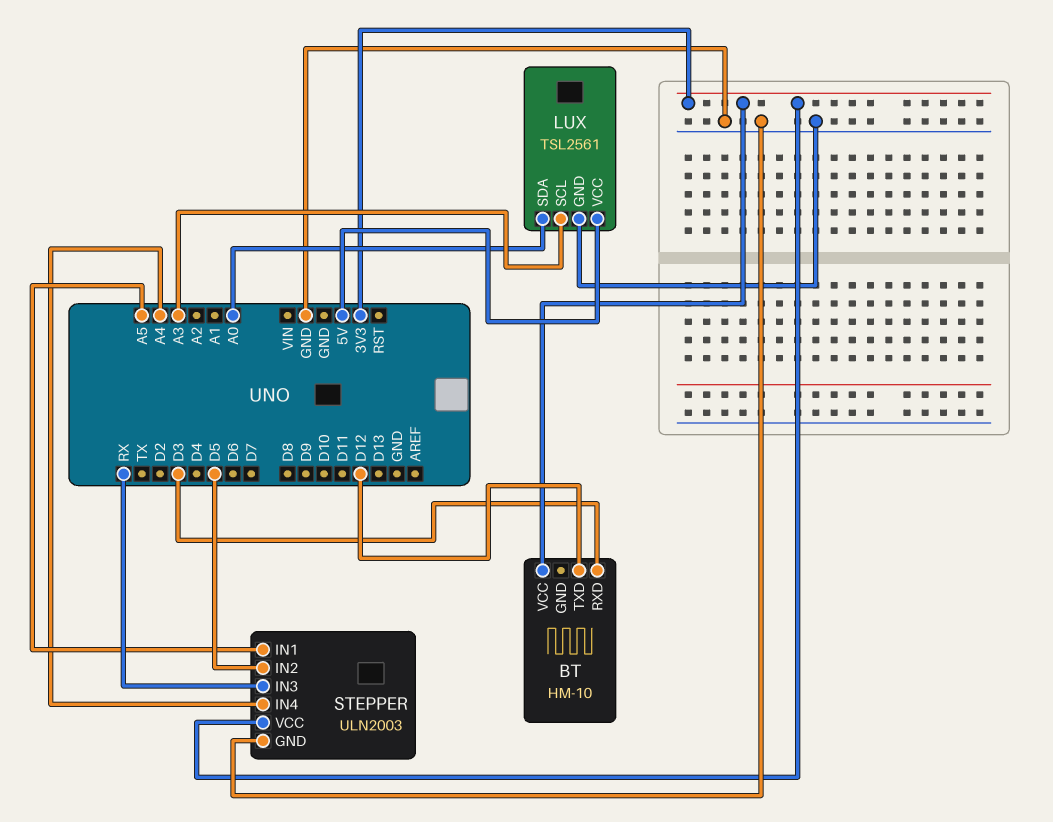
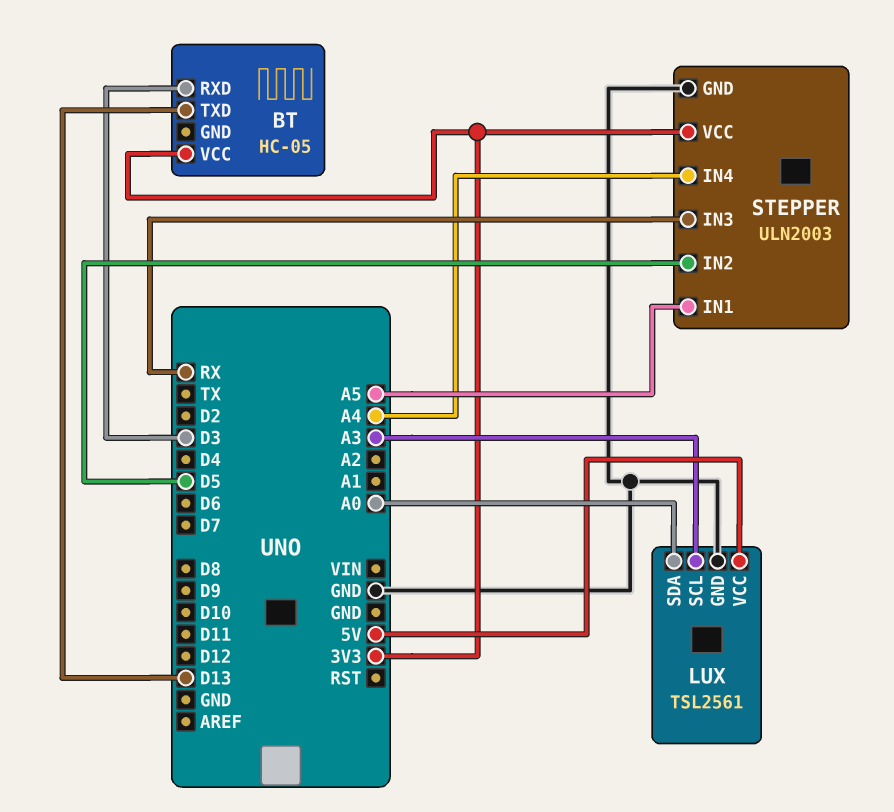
BT: HM-10 -> HC-05
BT pin TXD: D12 -> D13

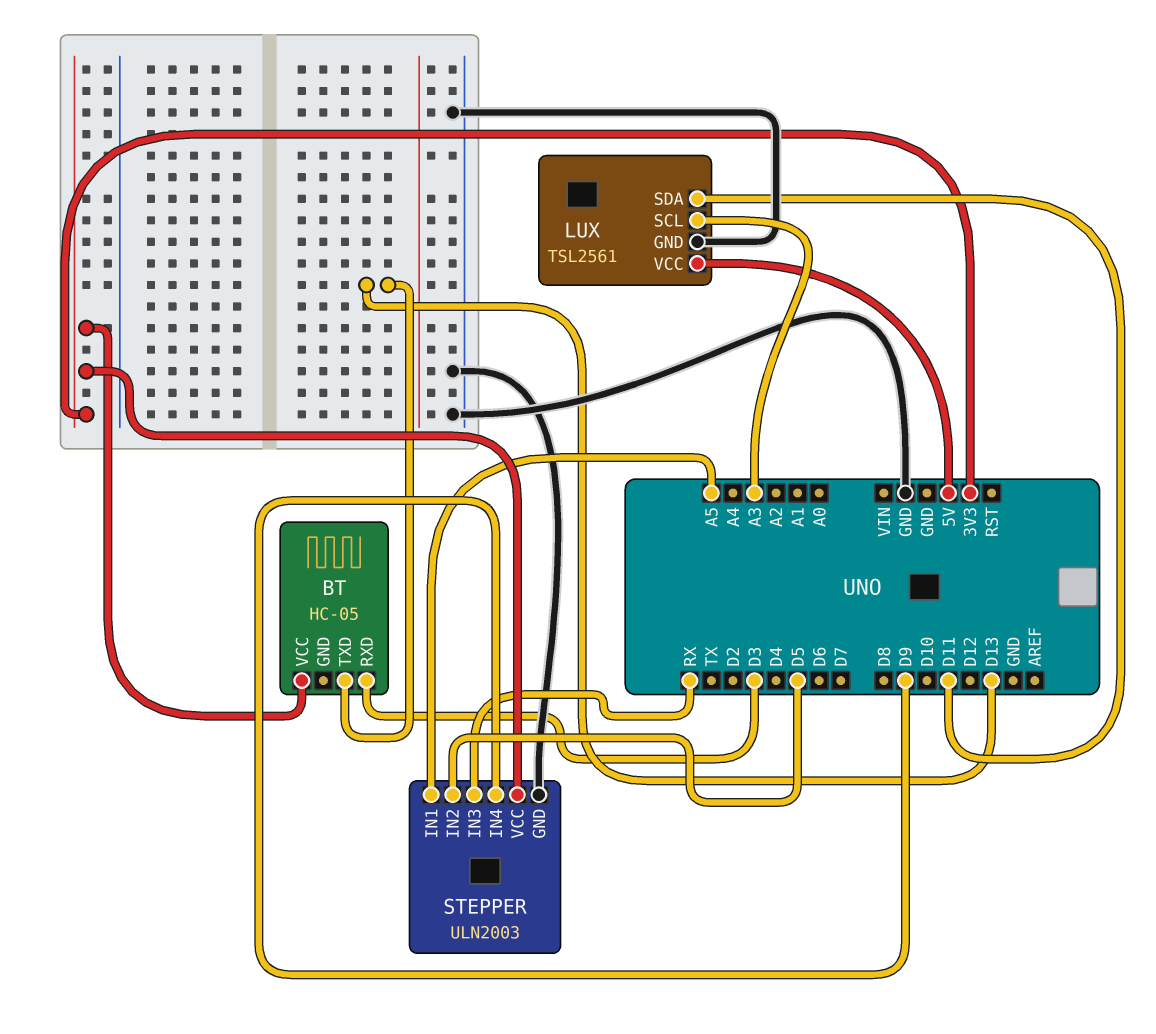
LUX pin SDA: A0 -> D11
STEPPER pin IN4: A4 -> D9

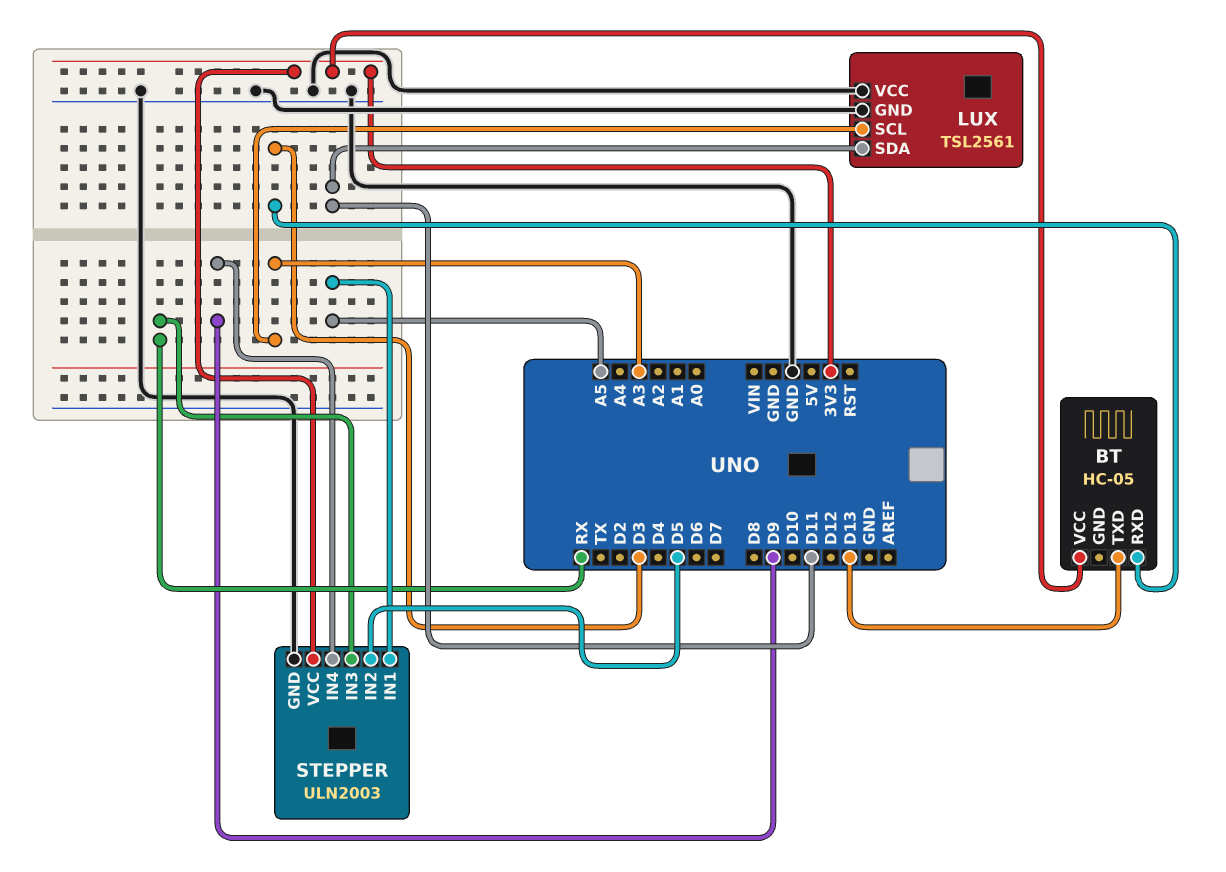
LUX pin VCC: 5V -> GND

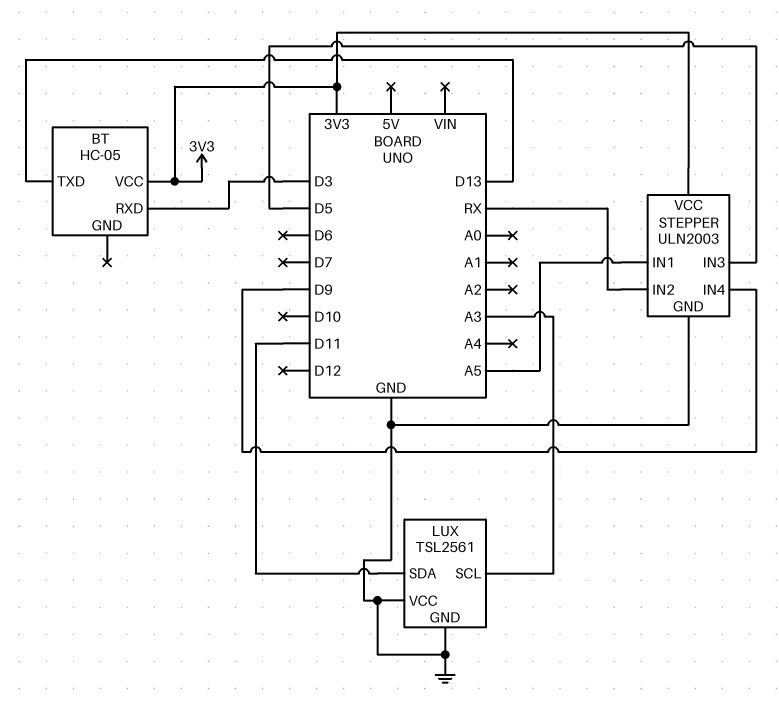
STEPPER pin IN2: D5 -> RX
STEPPER pin IN3: RX -> D5

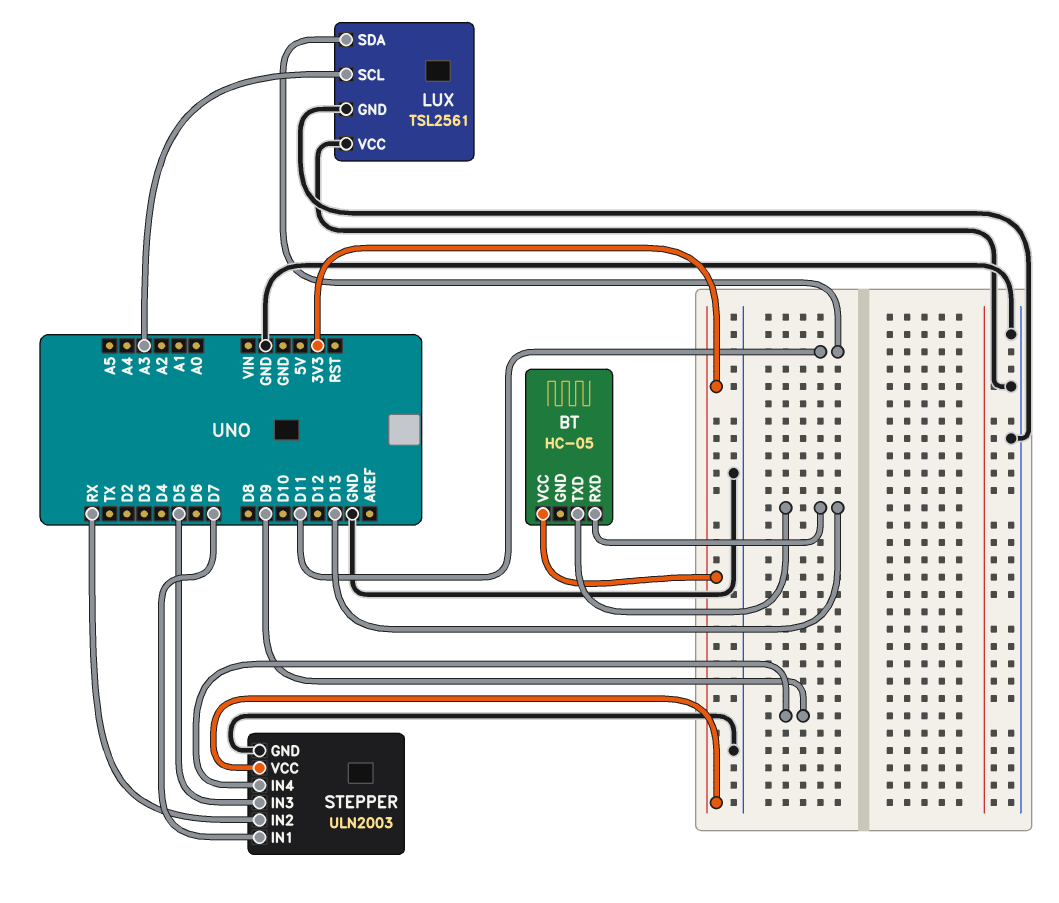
BT pin RXD: D3 -> D13
STEPPER pin IN1: A5 -> D7

